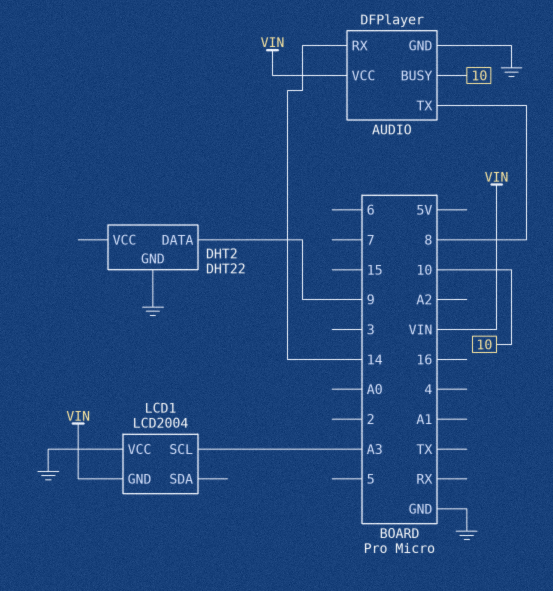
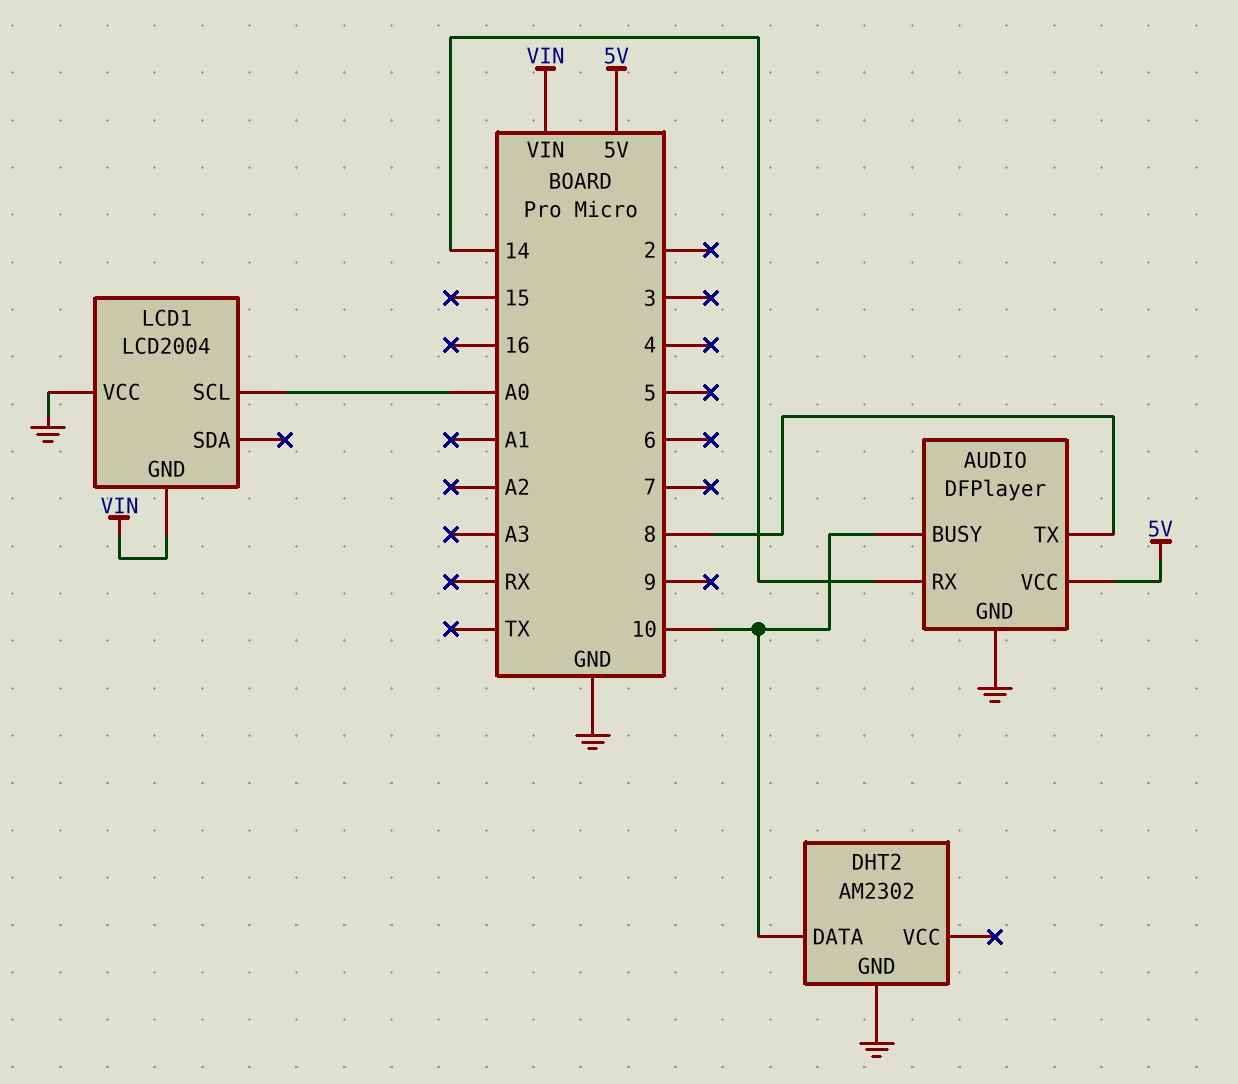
AUDIO pin VCC: VIN -> 5V
DHT2: DHT22 -> AM2302
DHT2 pin DATA: 9 -> 10
LCD1 pin SCL: A3 -> A0

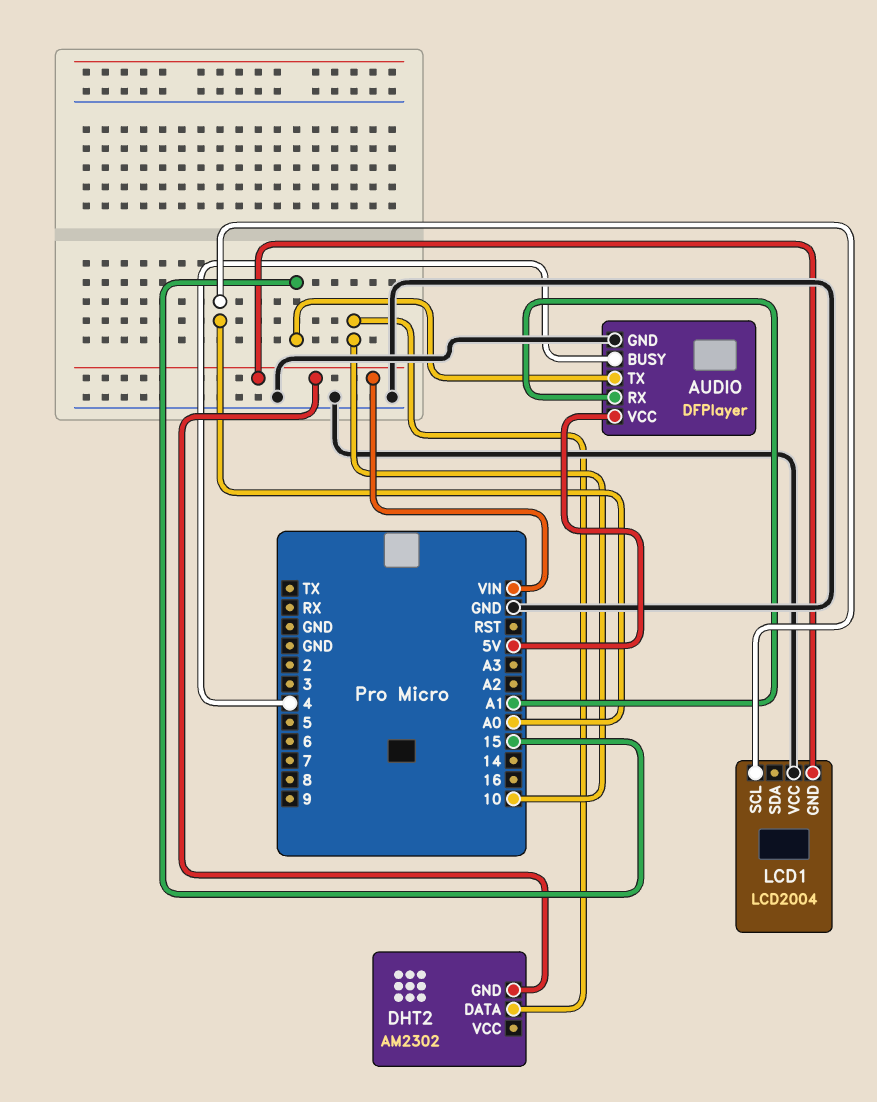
AUDIO pin BUSY: 10 -> 4
AUDIO pin RX: 14 -> A1
AUDIO pin TX: 8 -> 15
DHT2 pin GND: GND -> VIN

